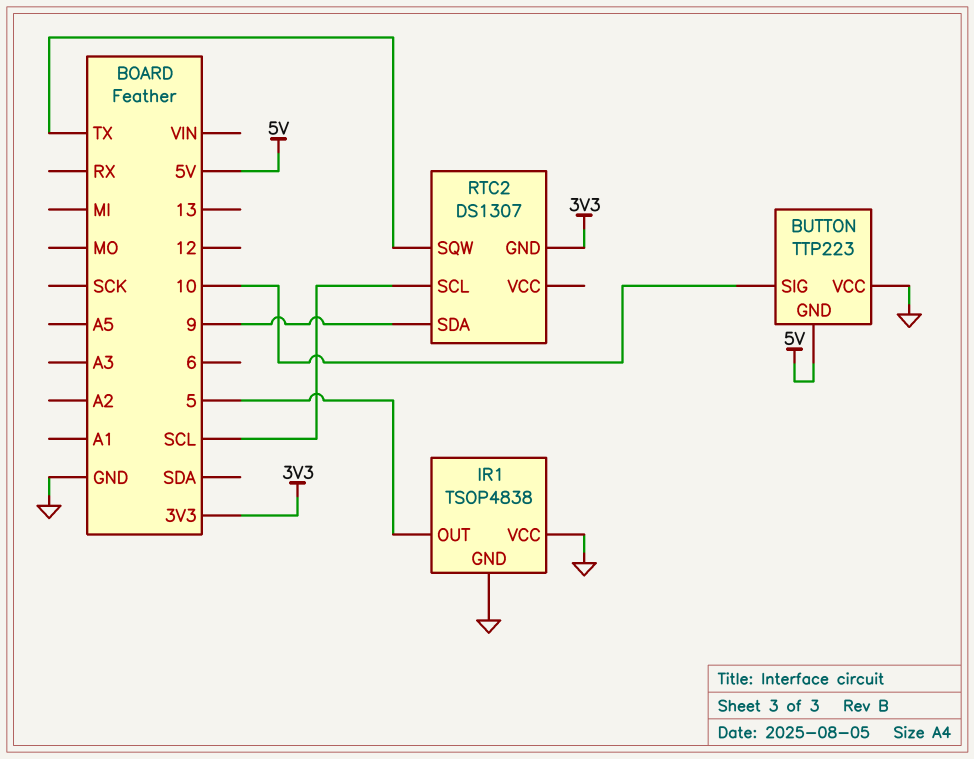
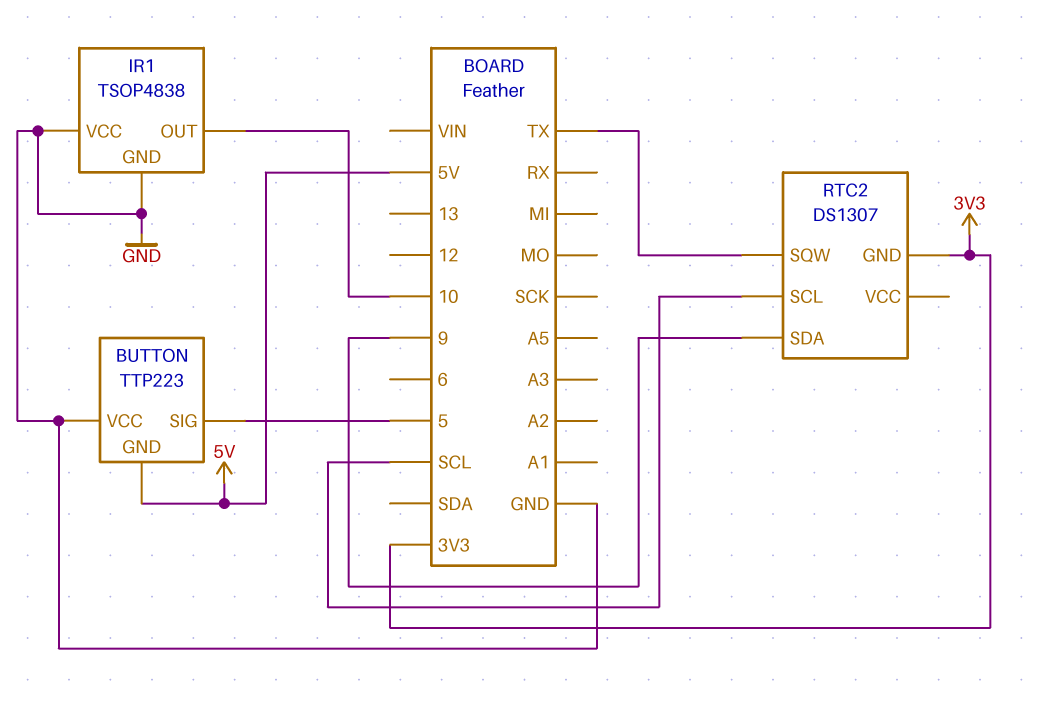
BUTTON pin SIG: 10 -> 5
IR1 pin OUT: 5 -> 10

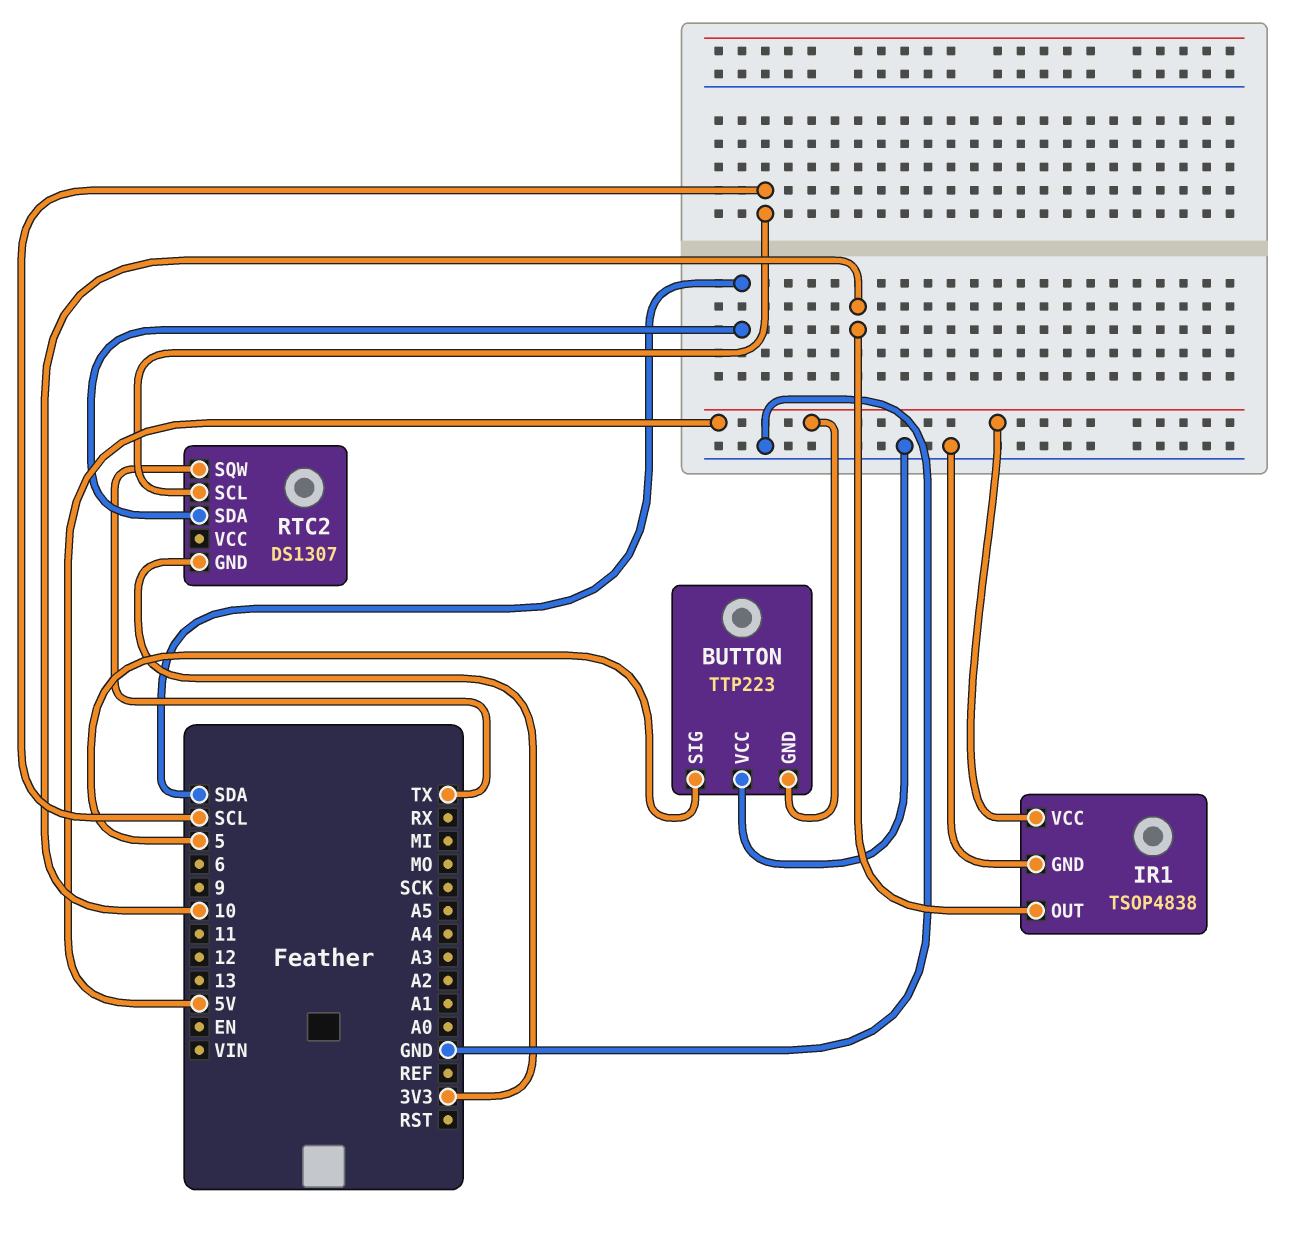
IR1 pin VCC: GND -> 5V
RTC2 pin SDA: 9 -> SDA

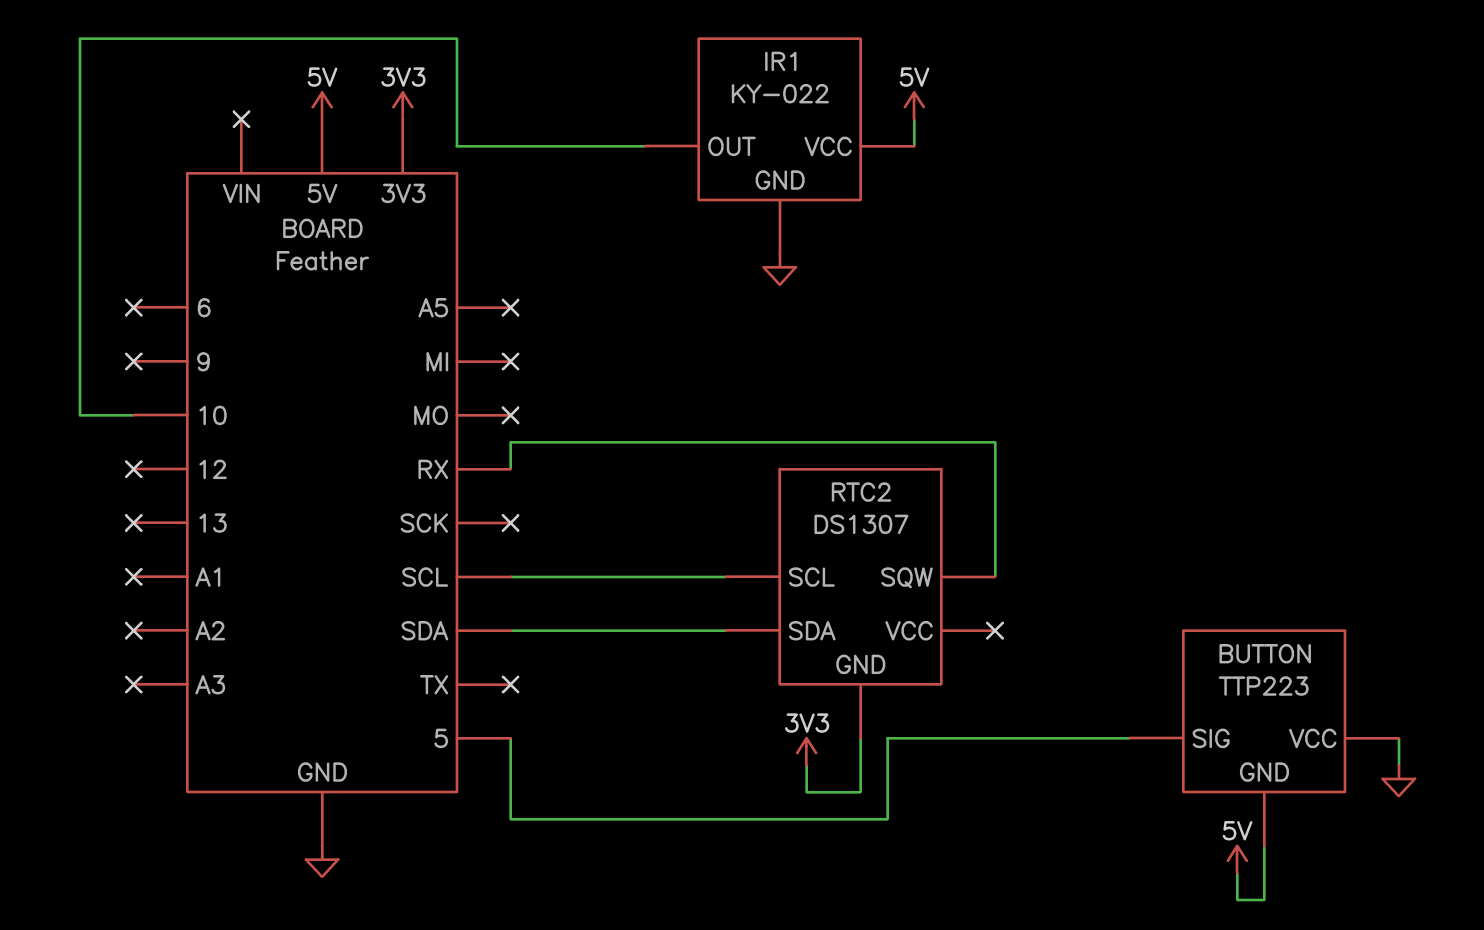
IR1: TSOP4838 -> KY-022
RTC2 pin SQW: TX -> RX

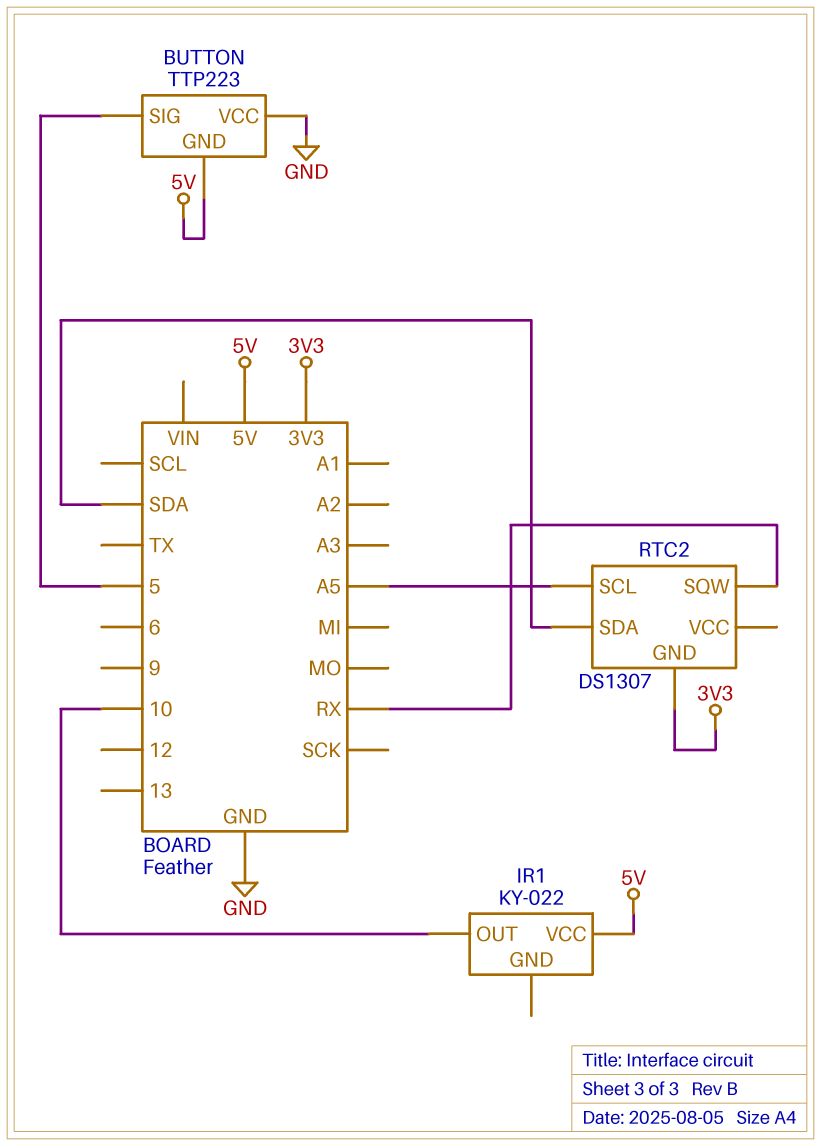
IR1 pin GND: GND -> none
RTC2 pin SCL: SCL -> A5

